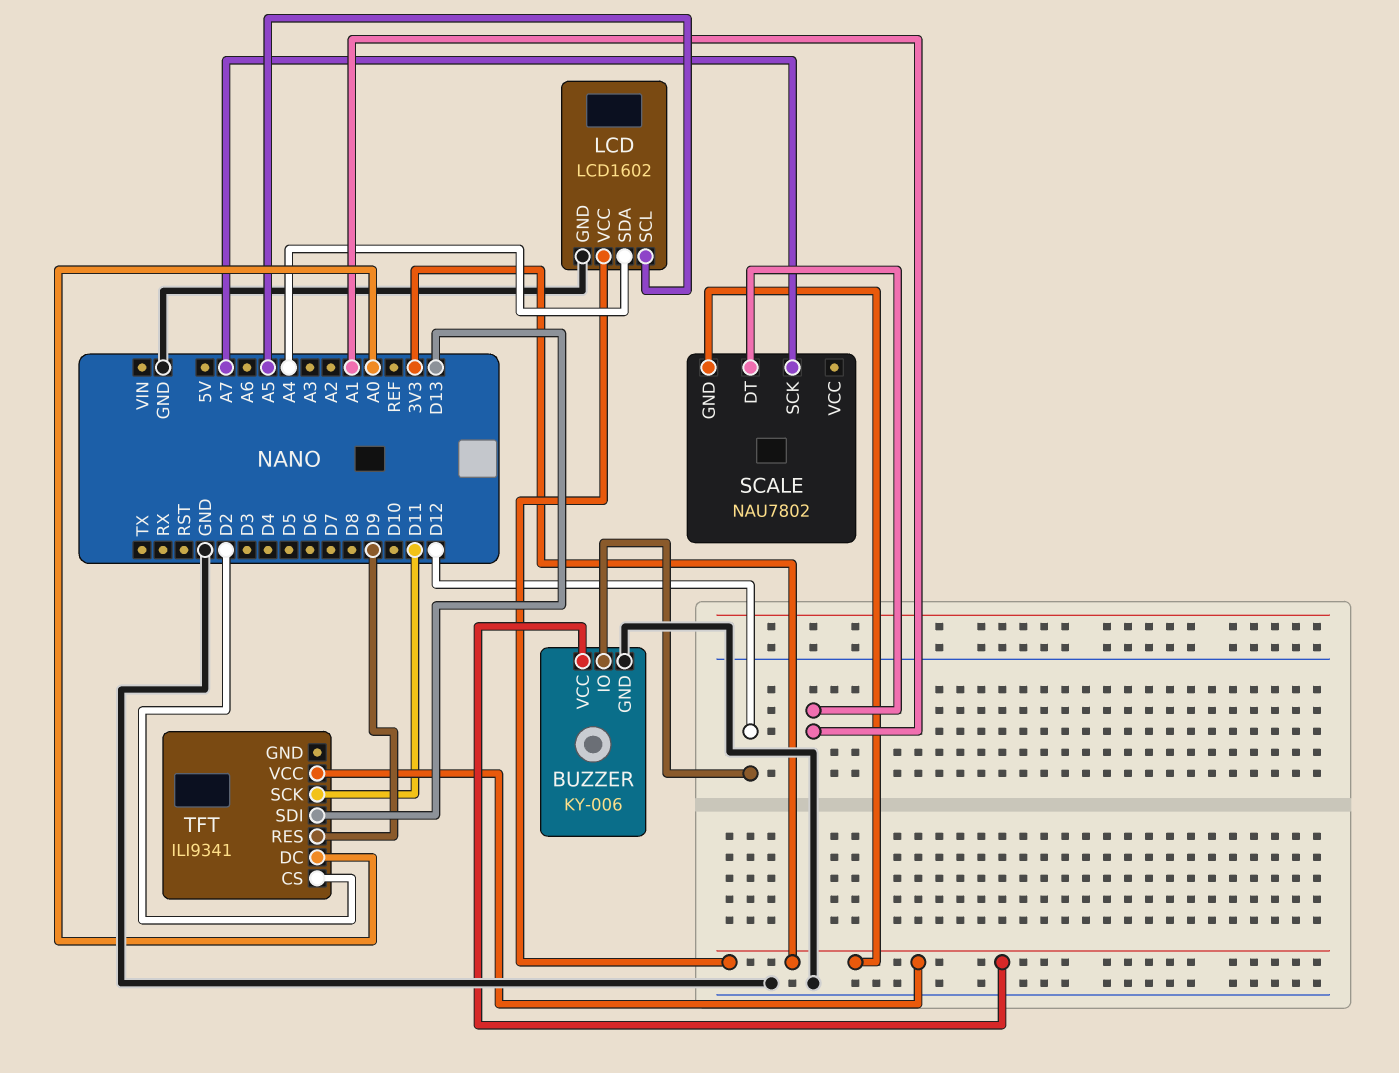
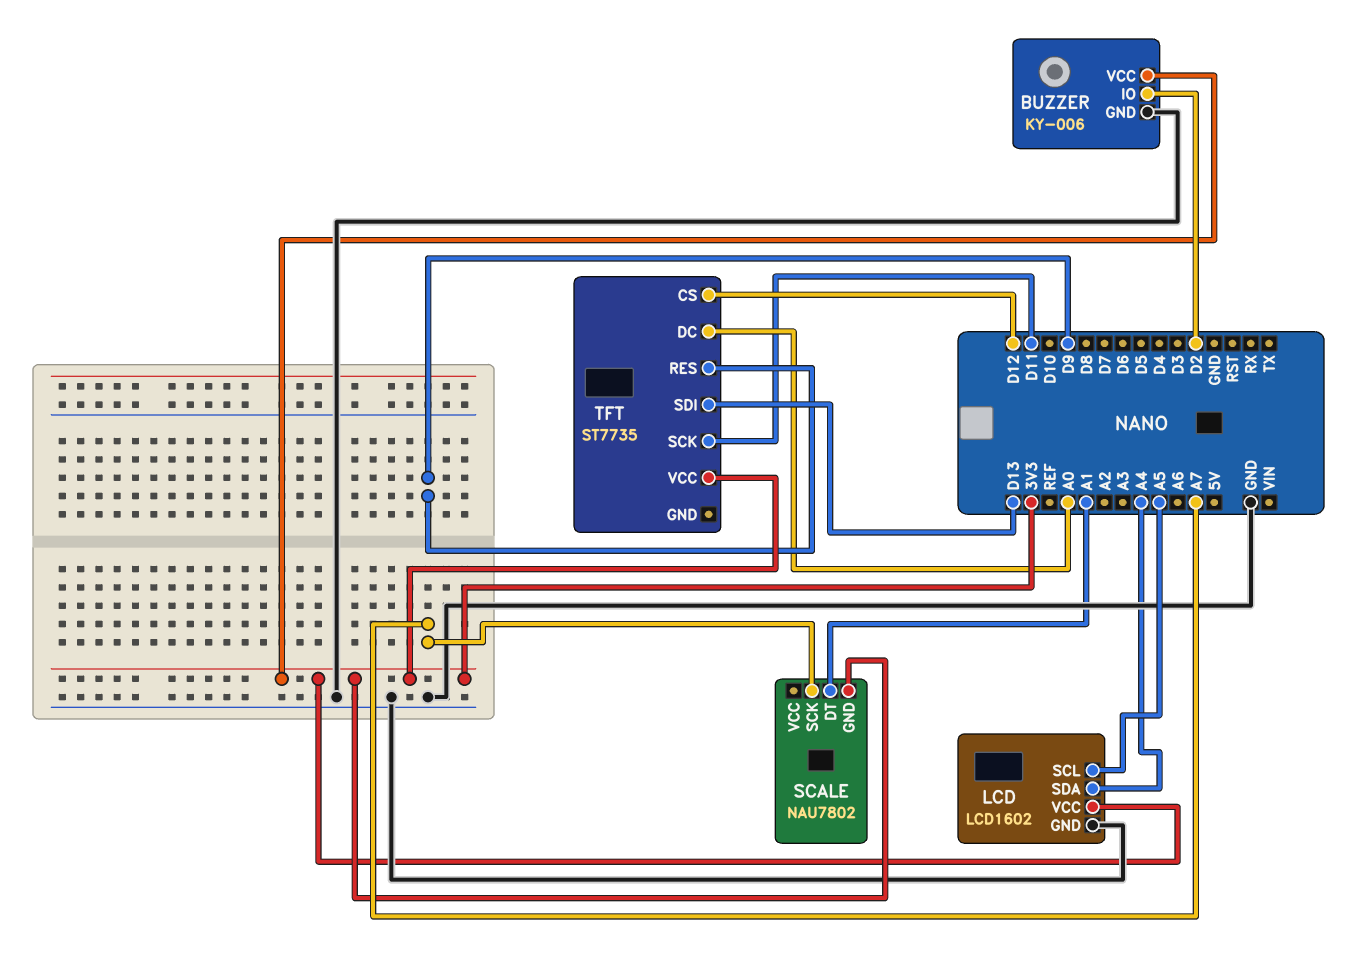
BUZZER pin IO: D12 -> D2
TFT: ILI9341 -> ST7735
TFT pin CS: D2 -> D12

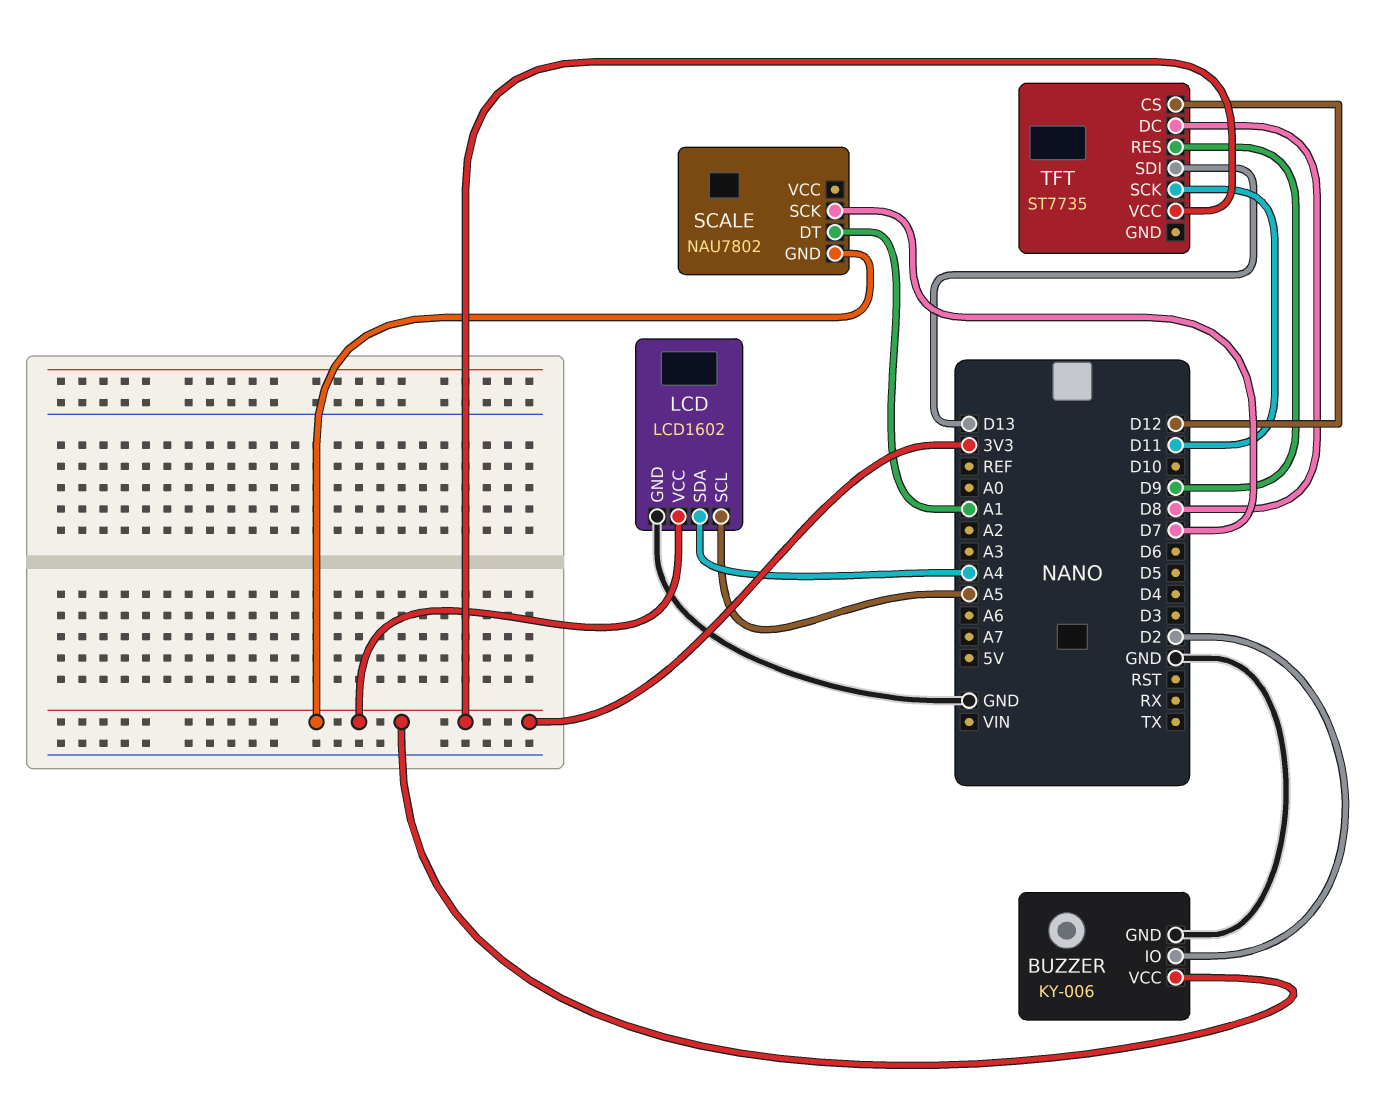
SCALE pin SCK: A7 -> D7
TFT pin DC: A0 -> D8

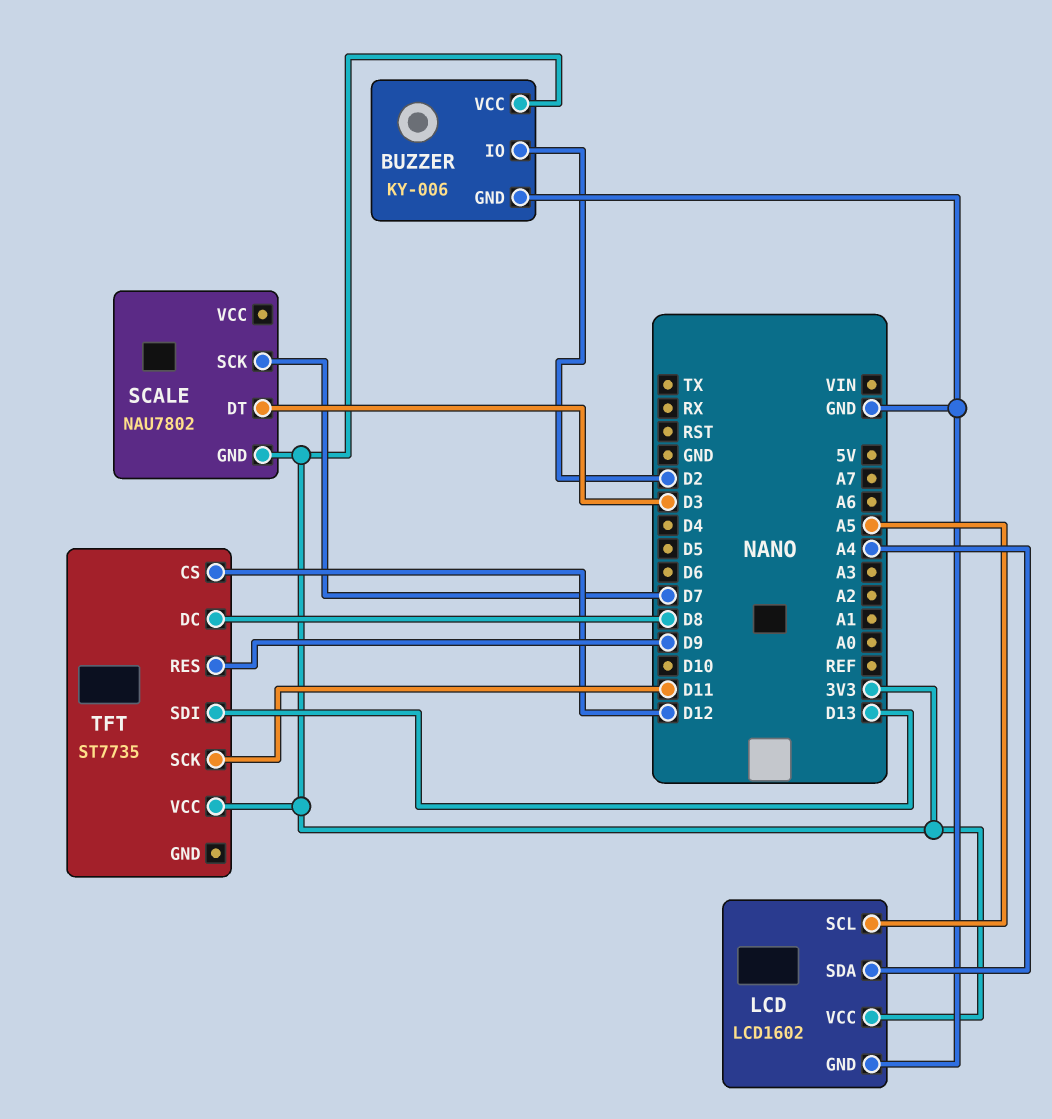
SCALE pin DT: A1 -> D3

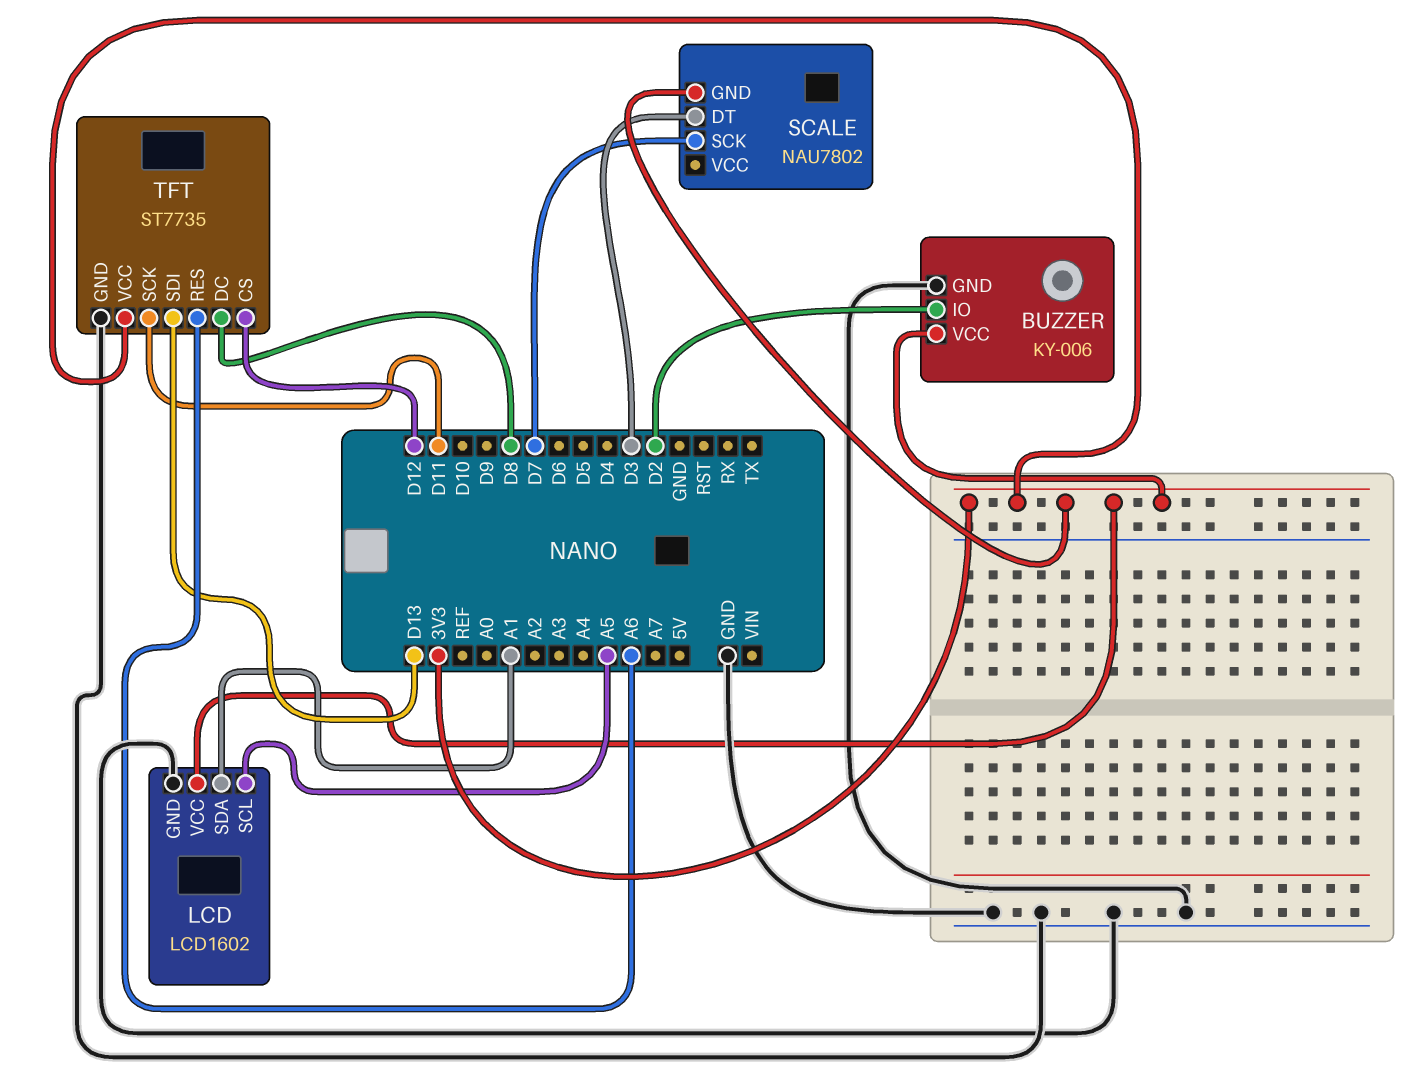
LCD pin SDA: A4 -> A1
TFT pin GND: none -> GND
TFT pin RES: D9 -> A6

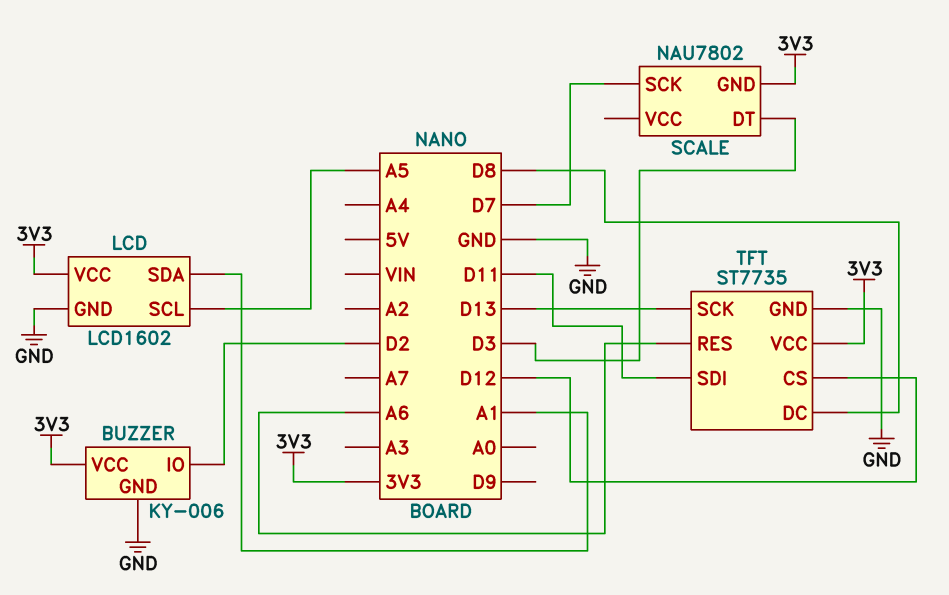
TFT pin SCK: D11 -> D13
TFT pin SDI: D13 -> D11

